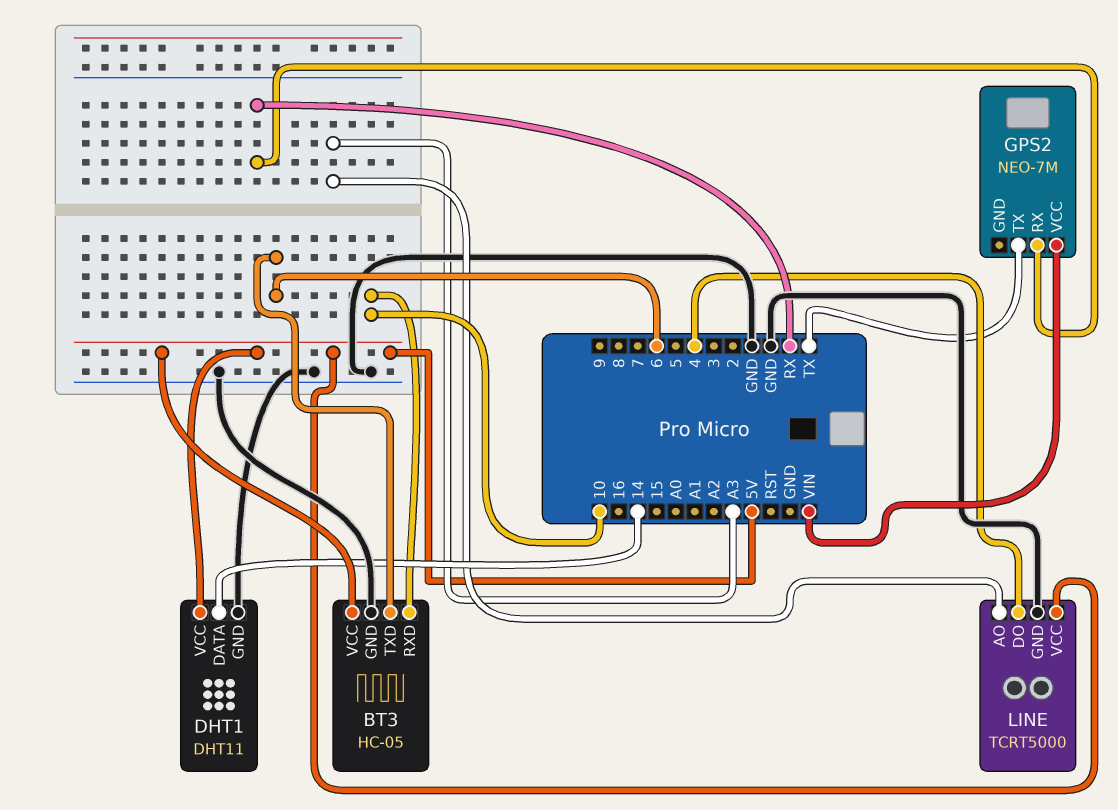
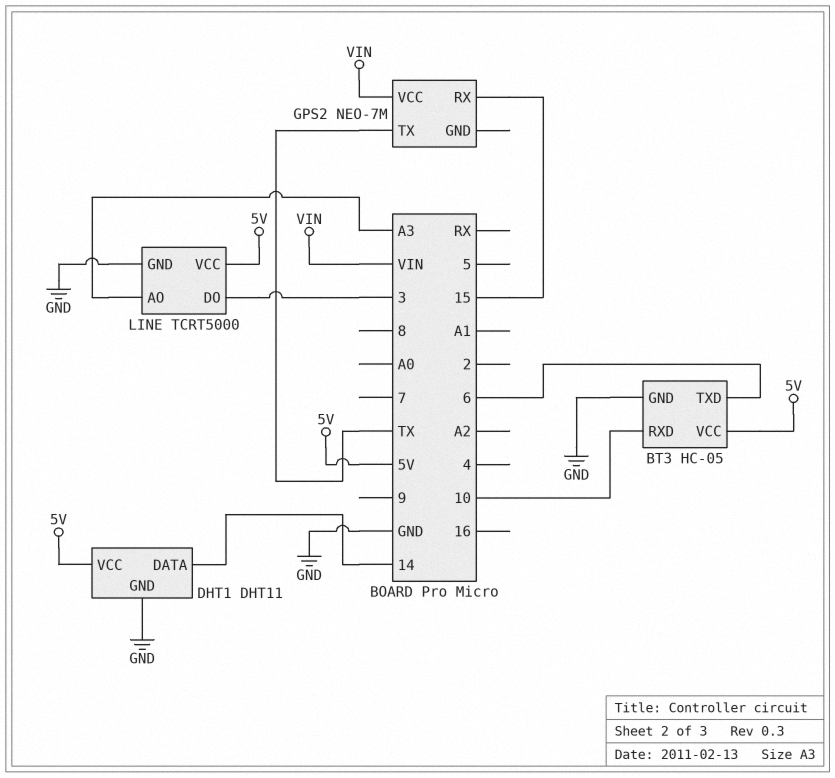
GPS2 pin RX: RX -> 15
LINE pin DO: 4 -> 3

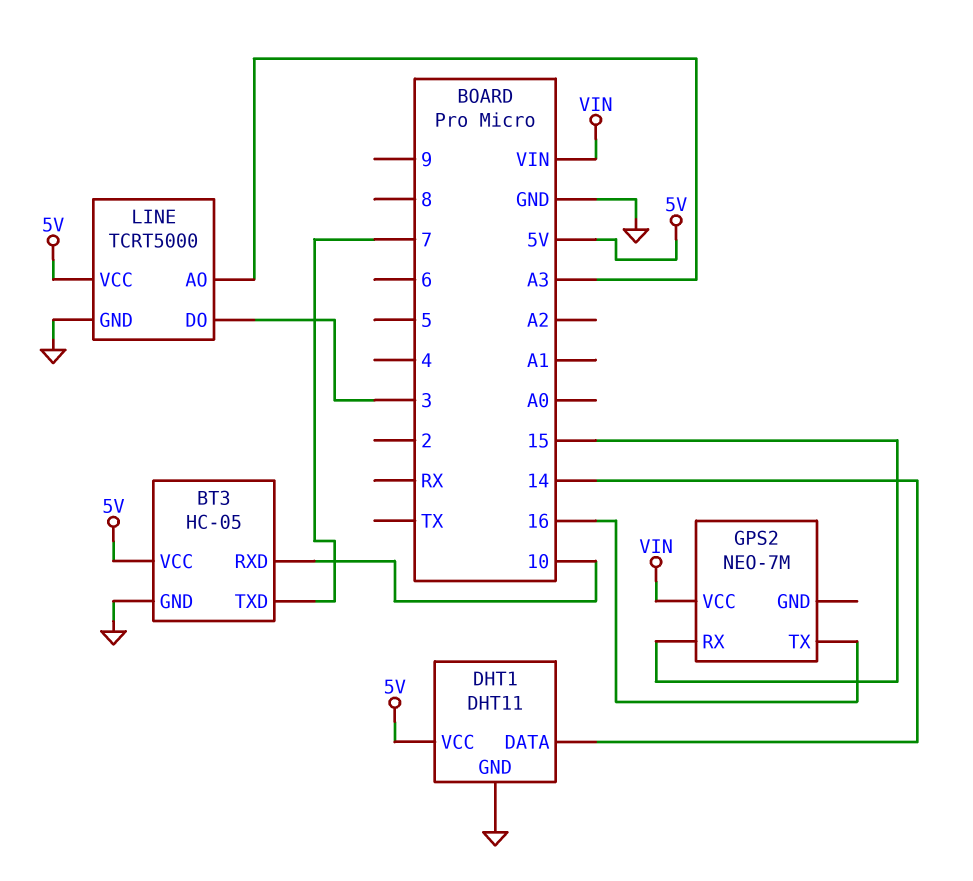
BT3 pin TXD: 6 -> 7
GPS2 pin TX: TX -> 16

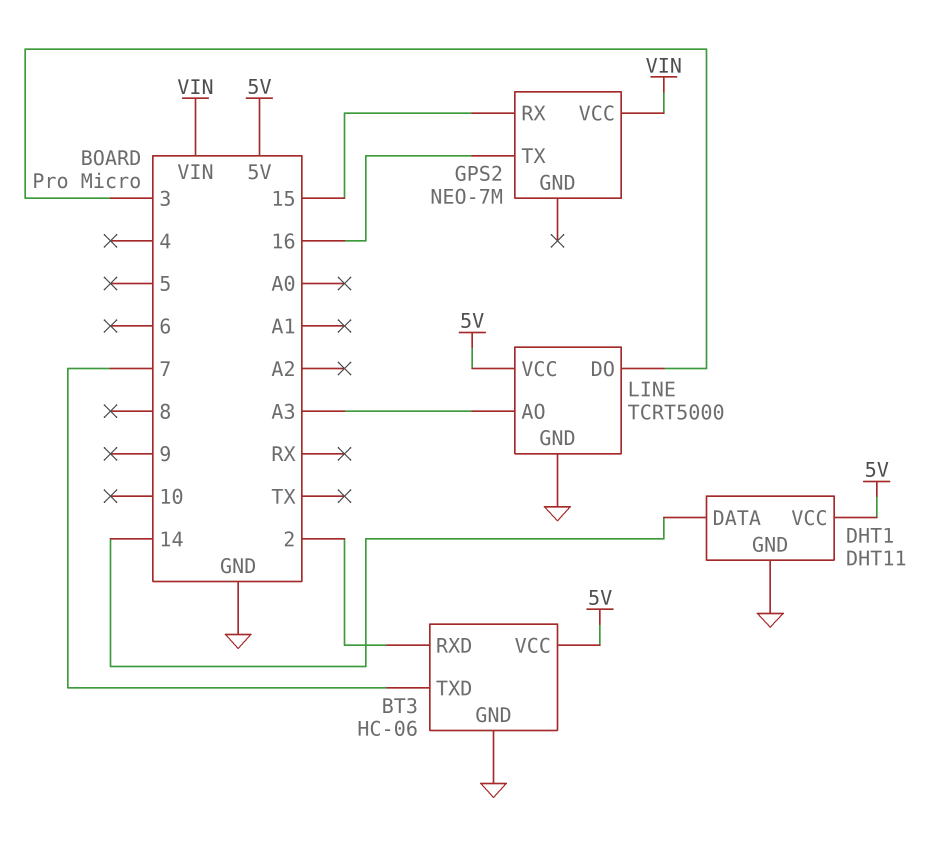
BT3: HC-05 -> HC-06
BT3 pin RXD: 10 -> 2

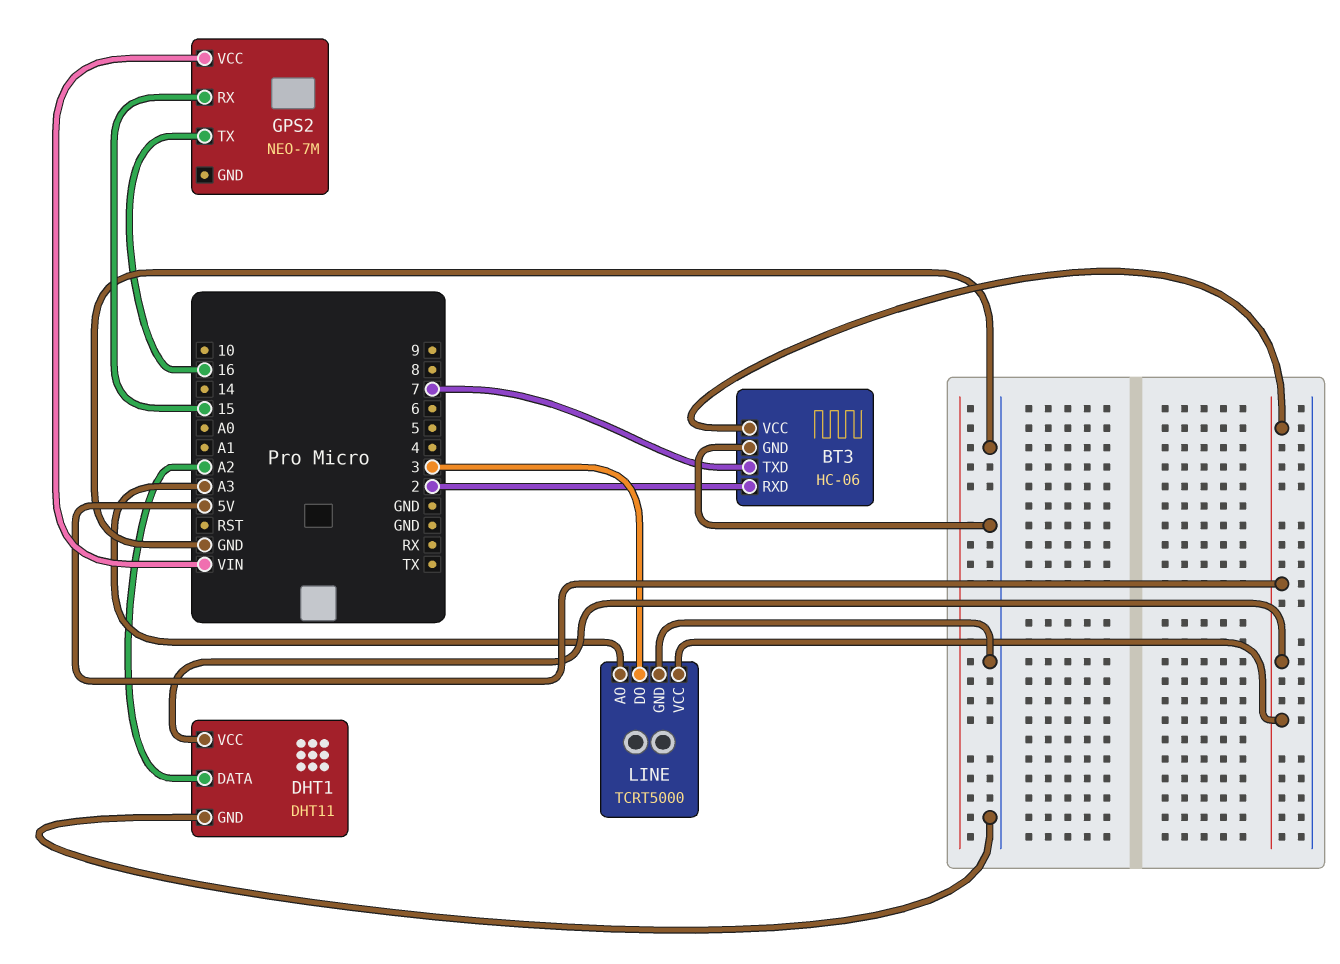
DHT1 pin DATA: 14 -> A2

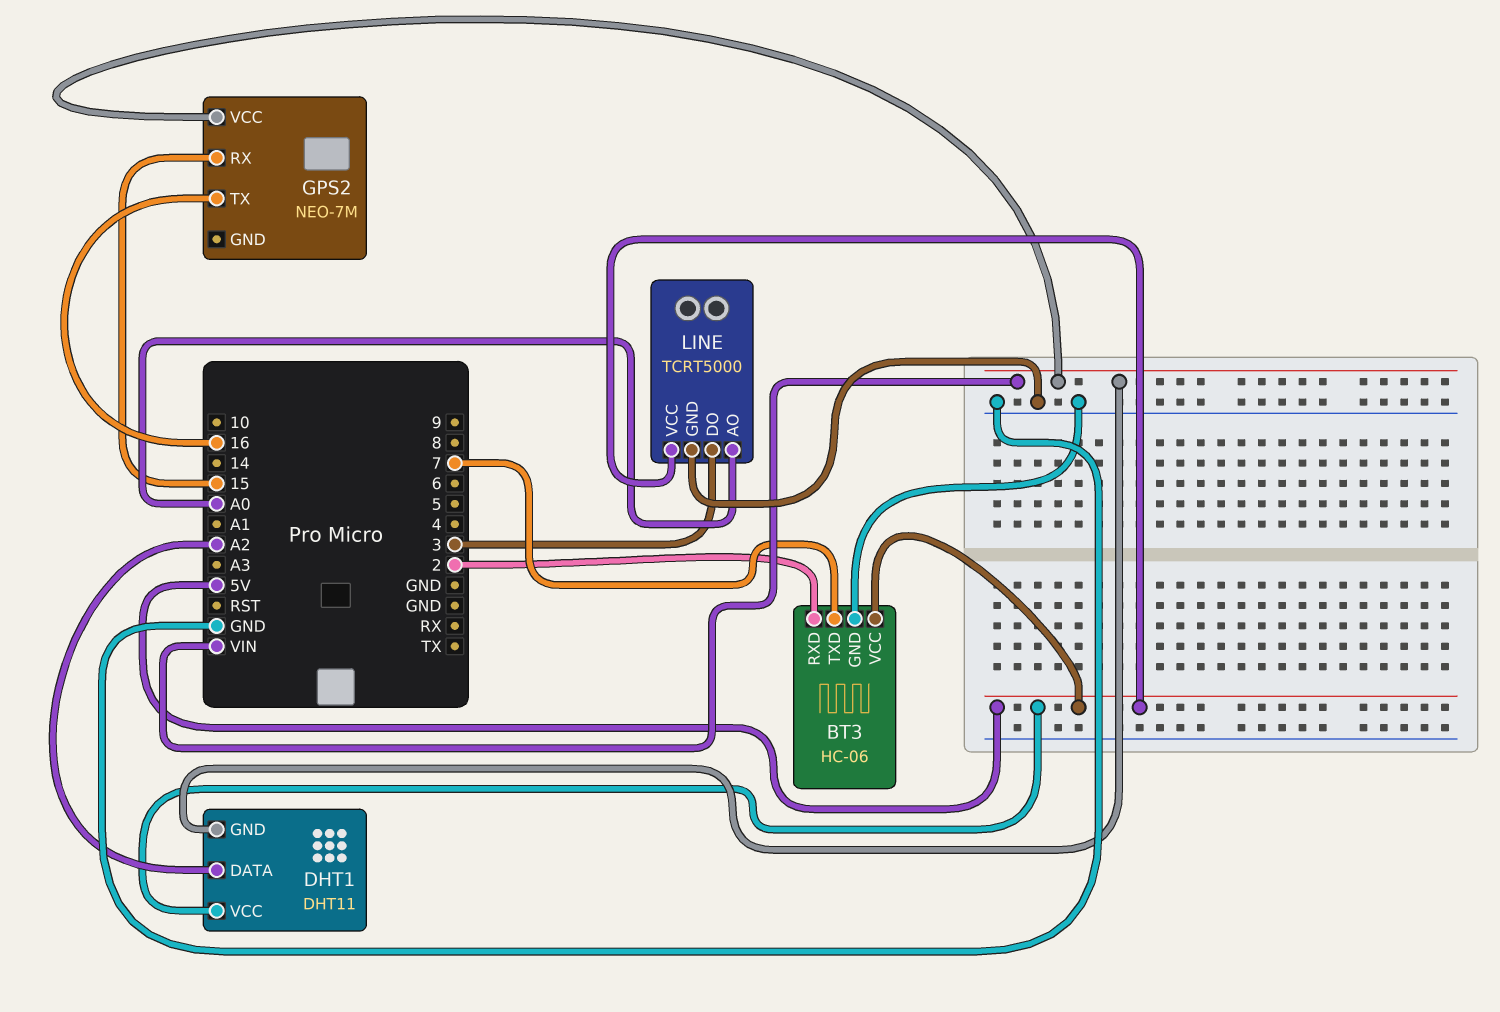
DHT1 pin GND: GND -> VIN
LINE pin AO: A3 -> A0

